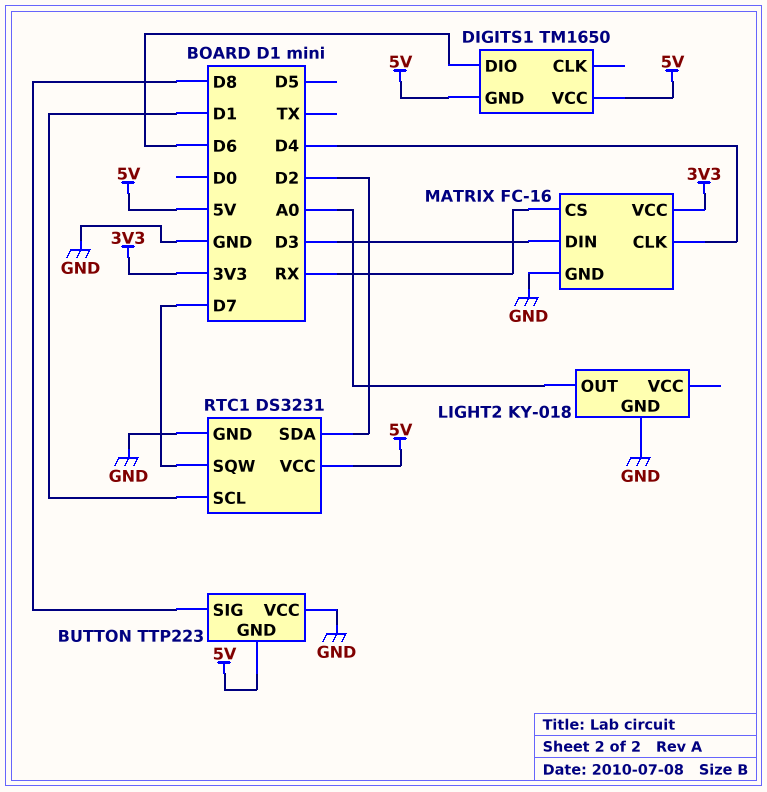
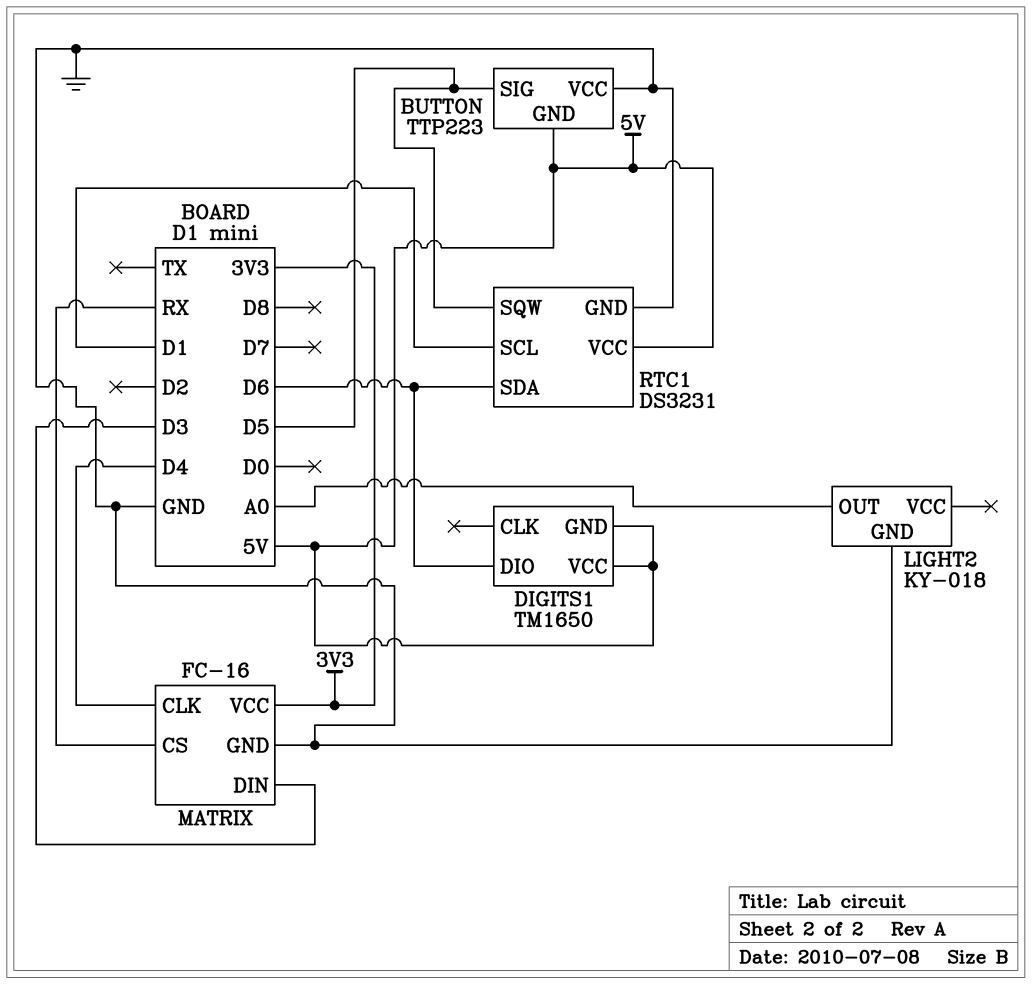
BUTTON pin SIG: D8 -> D5
RTC1 pin SDA: D2 -> D6
RTC1 pin SQW: D7 -> D5

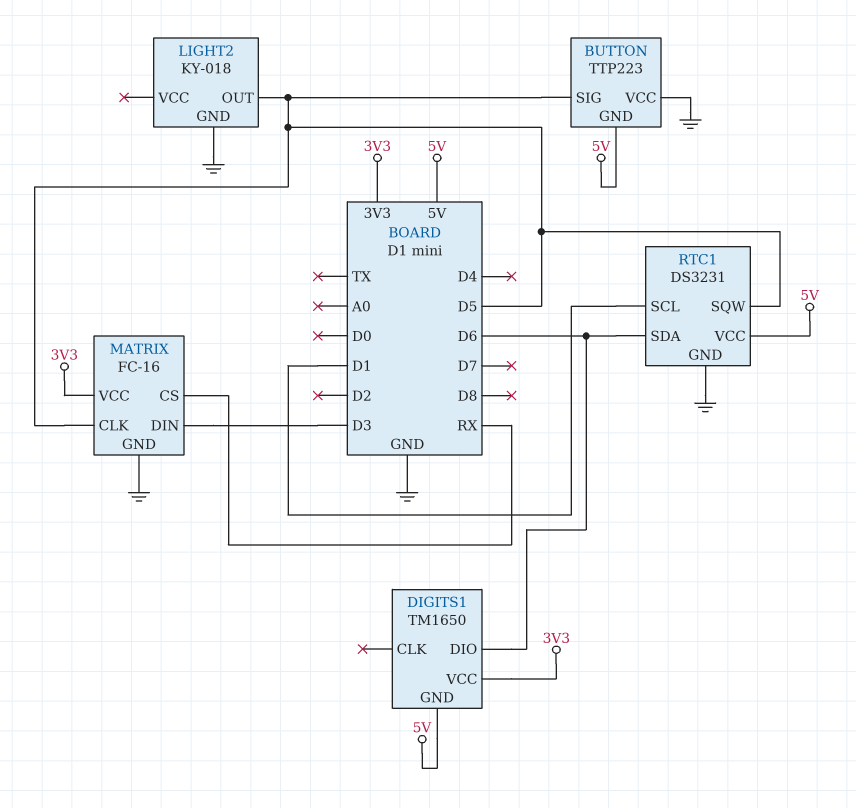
DIGITS1 pin VCC: 5V -> 3V3
LIGHT2 pin OUT: A0 -> D5
MATRIX pin CLK: D4 -> D5

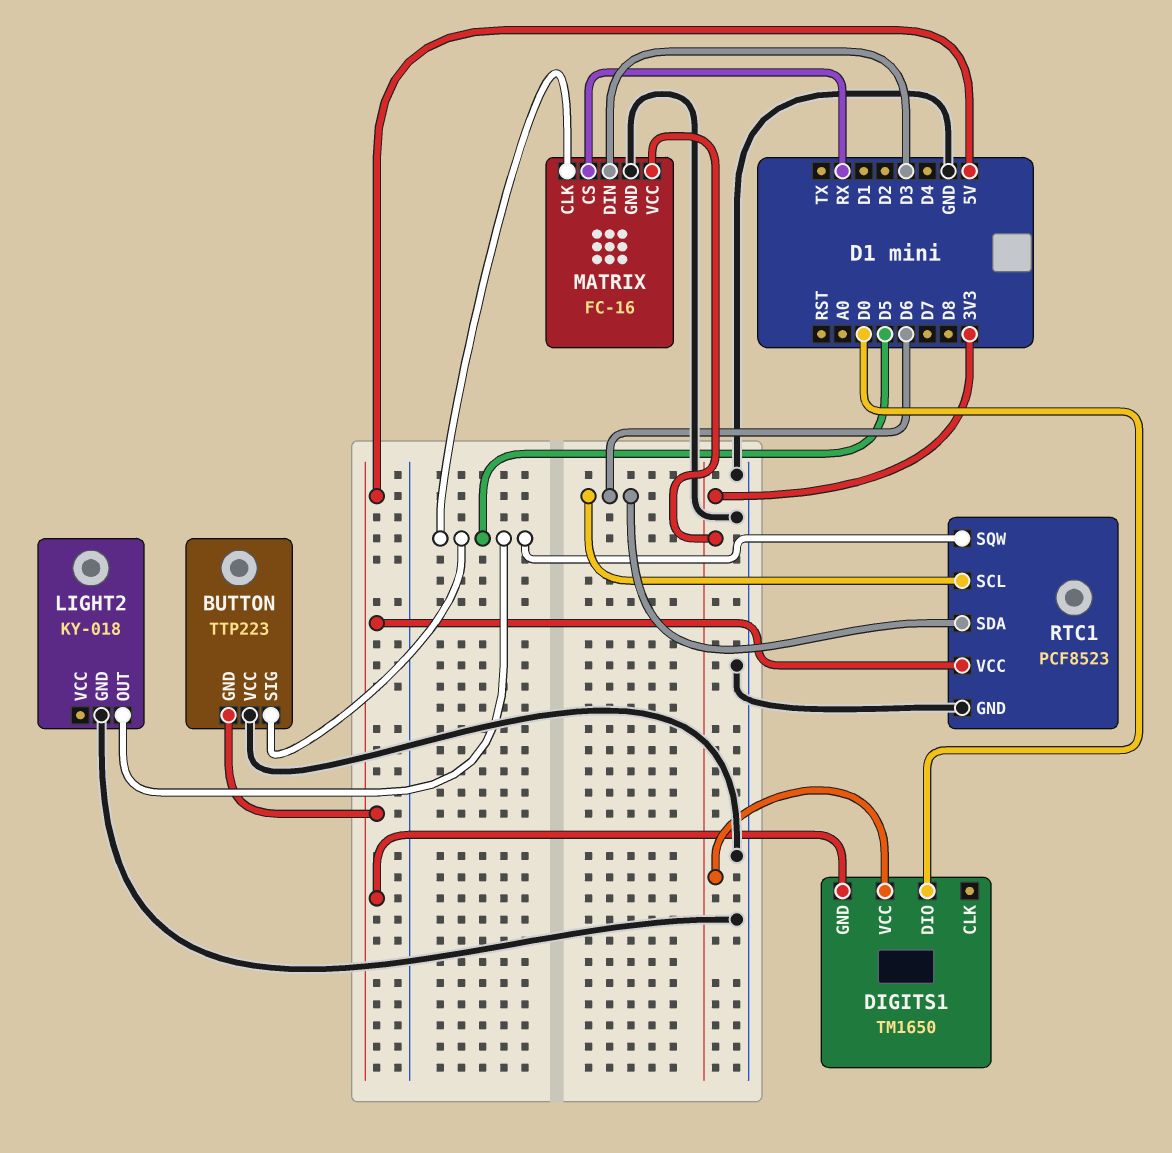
DIGITS1 pin DIO: D6 -> D0
RTC1: DS3231 -> PCF8523
RTC1 pin SCL: D1 -> D6

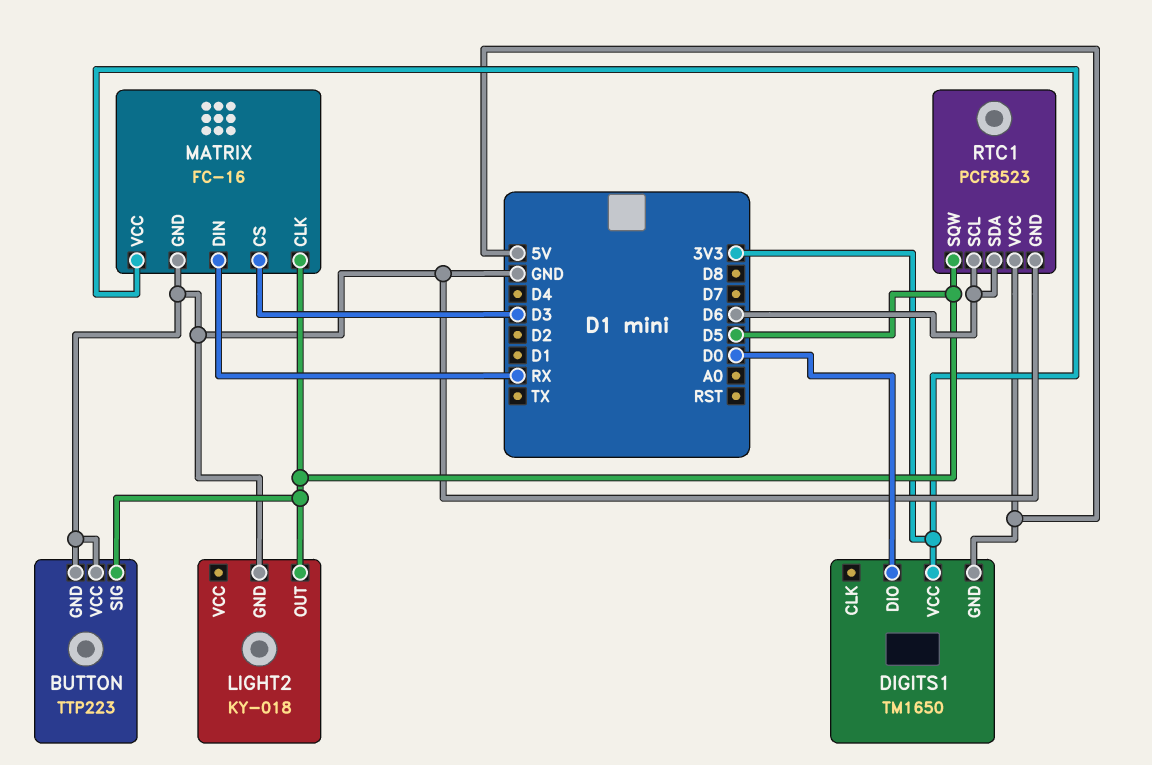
BUTTON pin GND: 5V -> GND
MATRIX pin CS: RX -> D3
MATRIX pin DIN: D3 -> RX

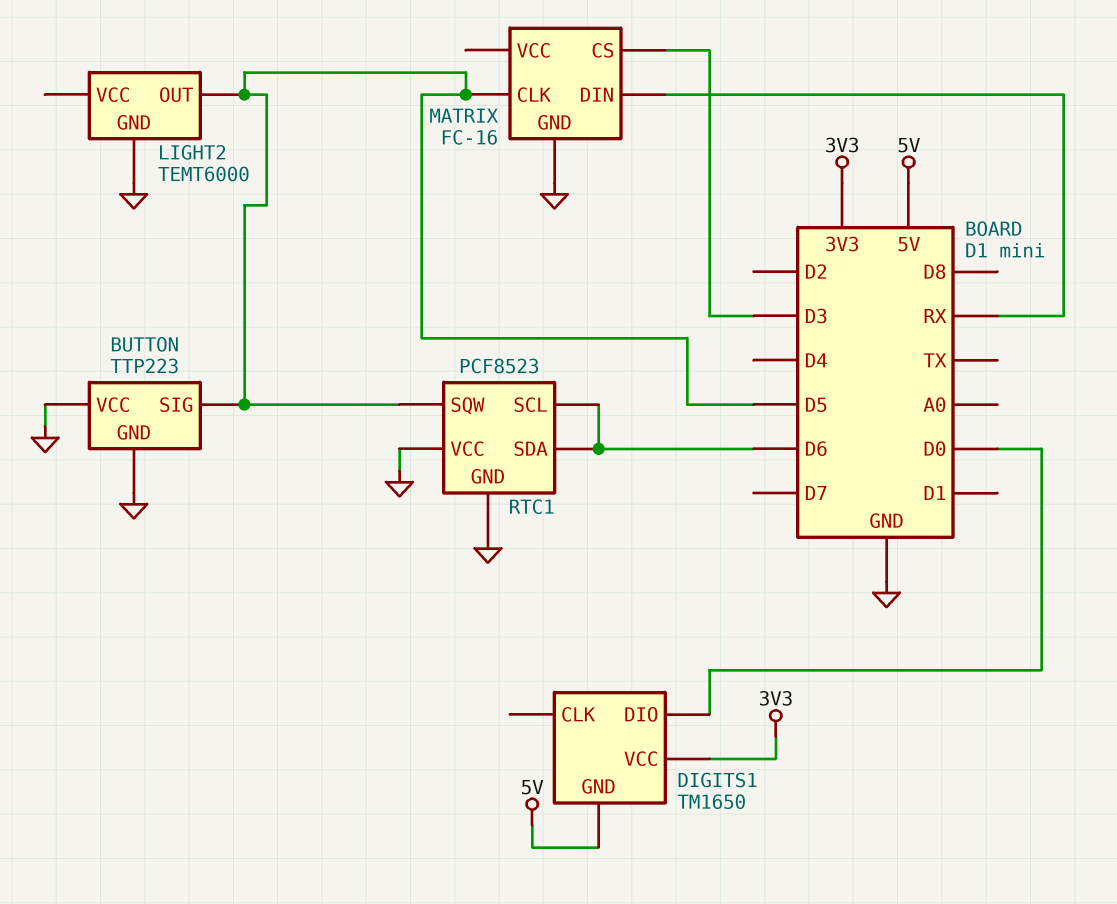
LIGHT2: KY-018 -> TEMT6000
MATRIX pin VCC: 3V3 -> none
RTC1 pin VCC: 5V -> GND

